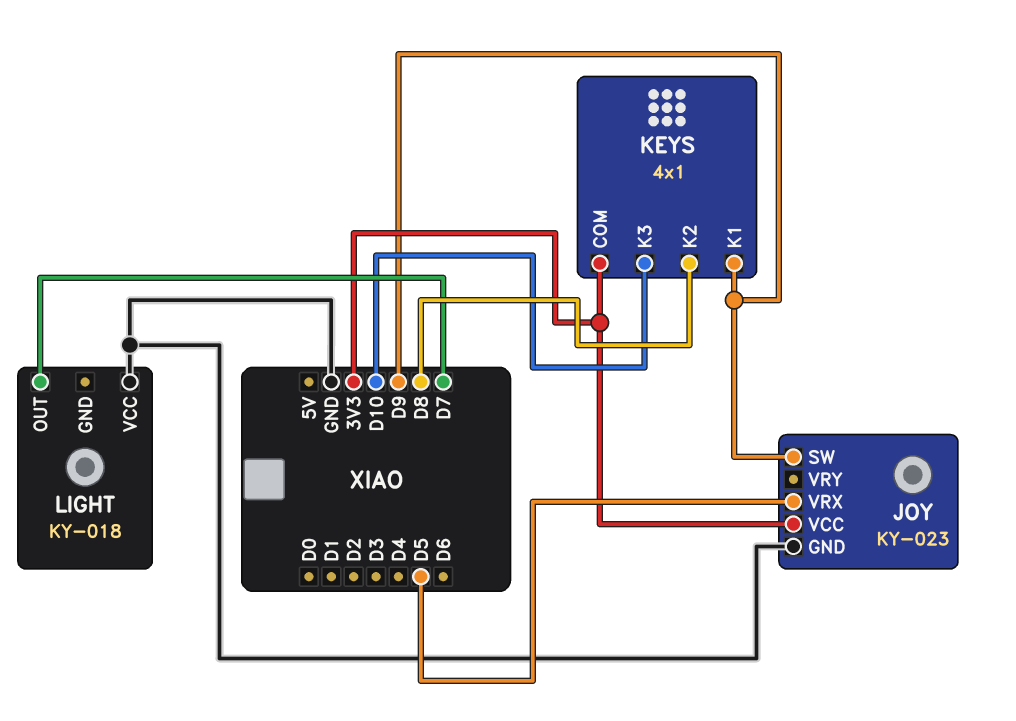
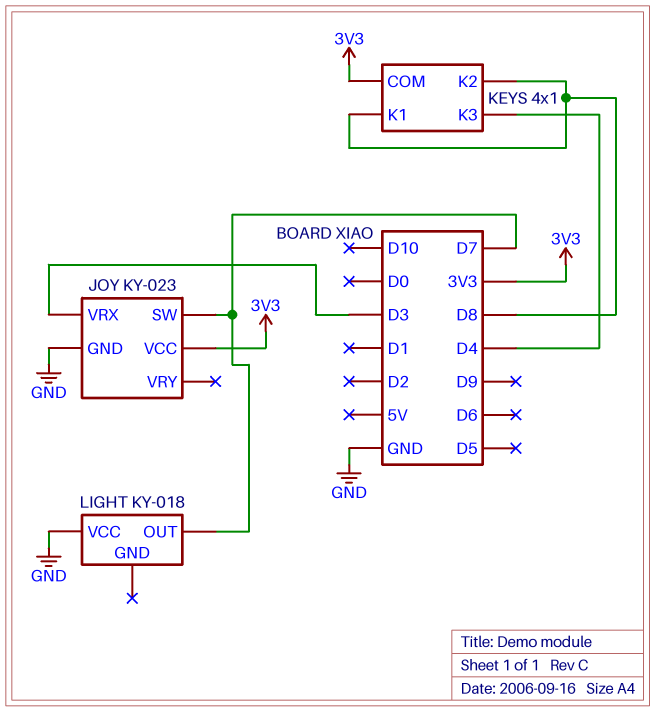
JOY pin SW: D9 -> D7
JOY pin VRX: D5 -> D3
KEYS pin K1: D9 -> D8
KEYS pin K3: D10 -> D4

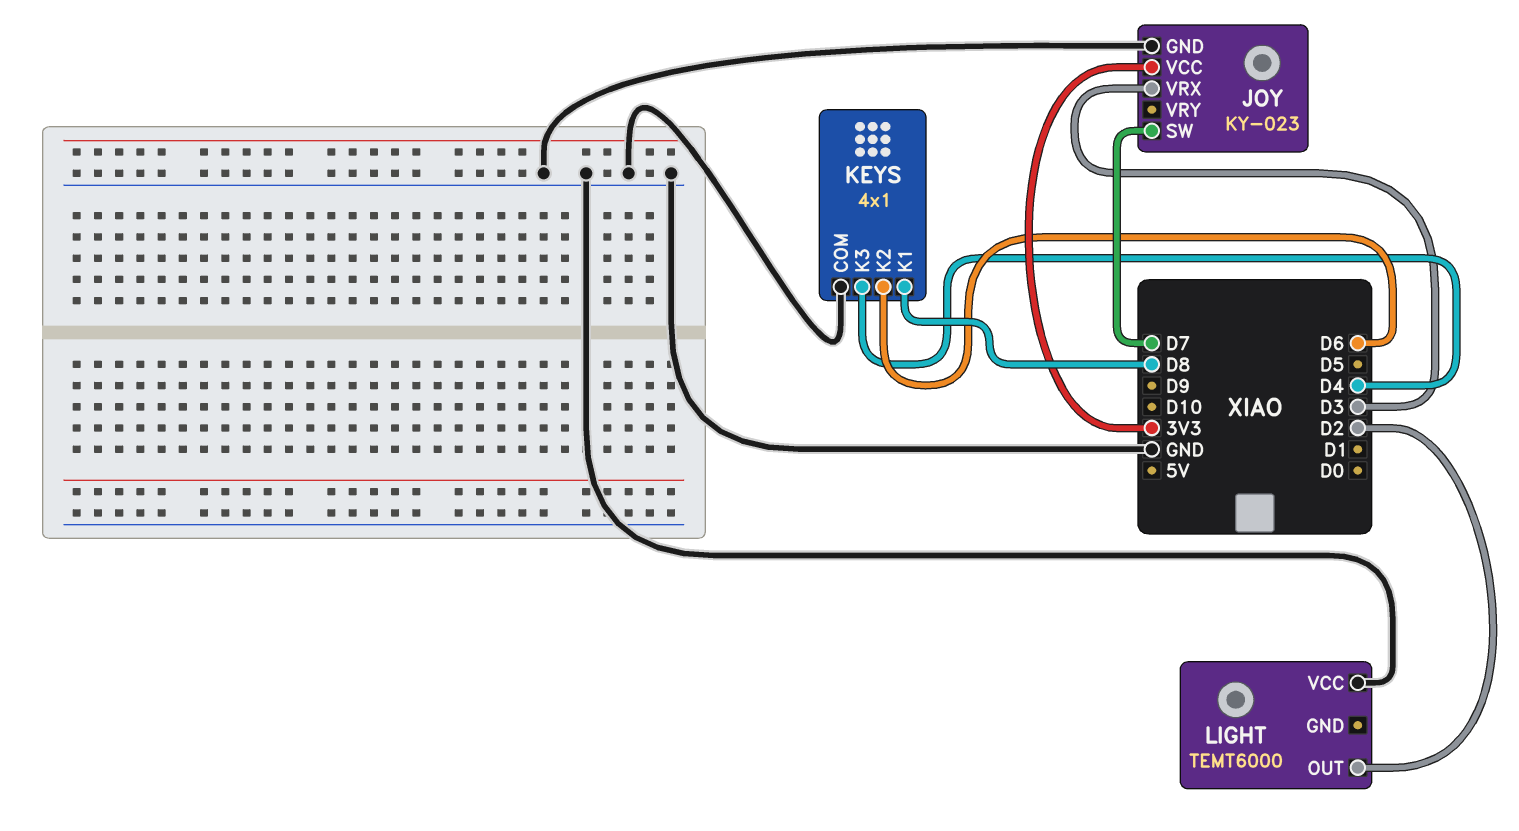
KEYS pin COM: 3V3 -> GND
KEYS pin K2: D8 -> D6
LIGHT: KY-018 -> TEMT6000
LIGHT pin OUT: D7 -> D2

